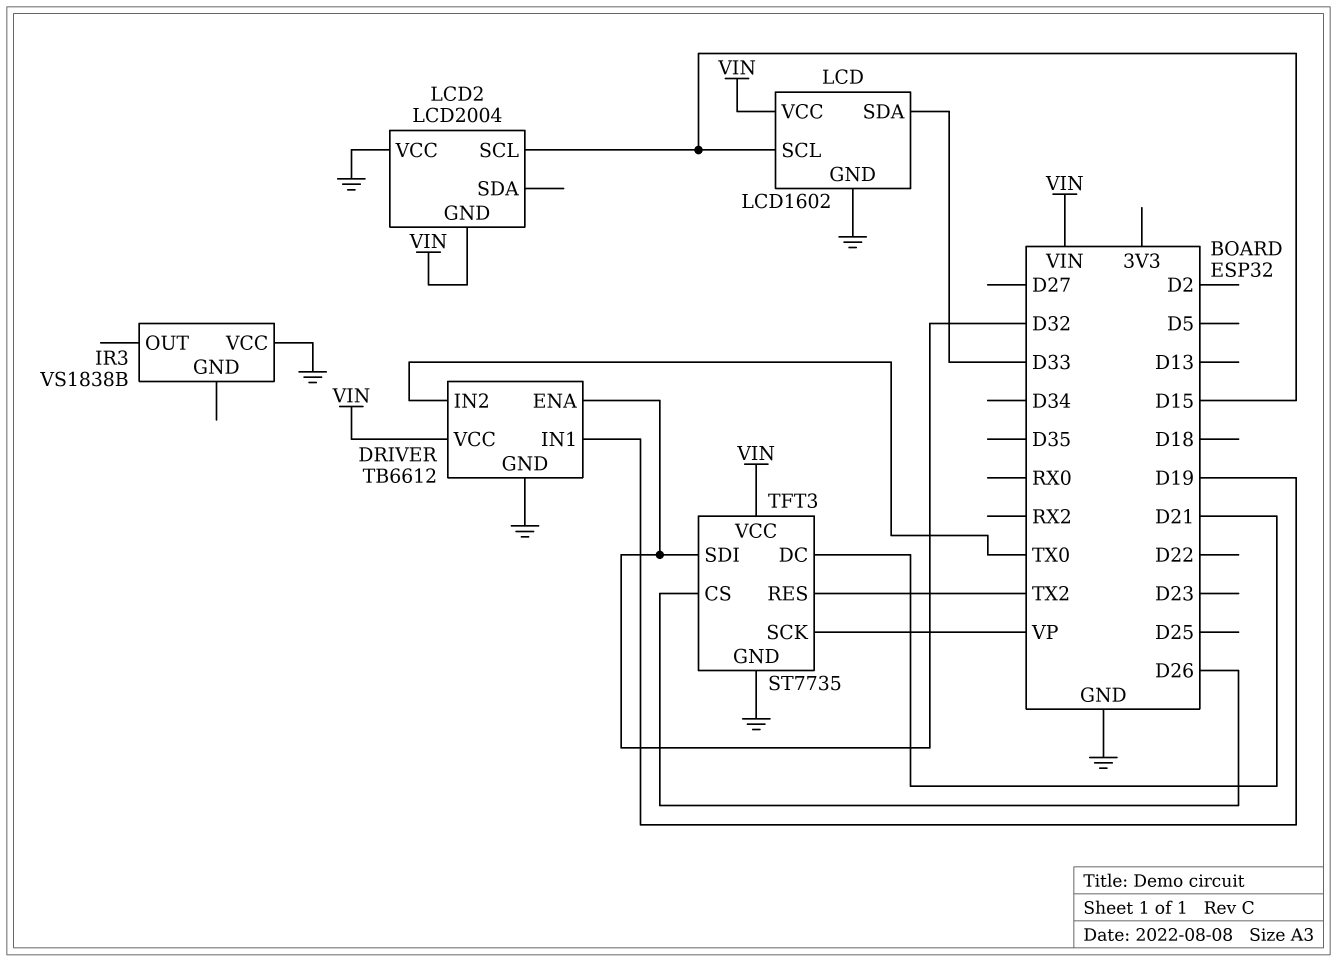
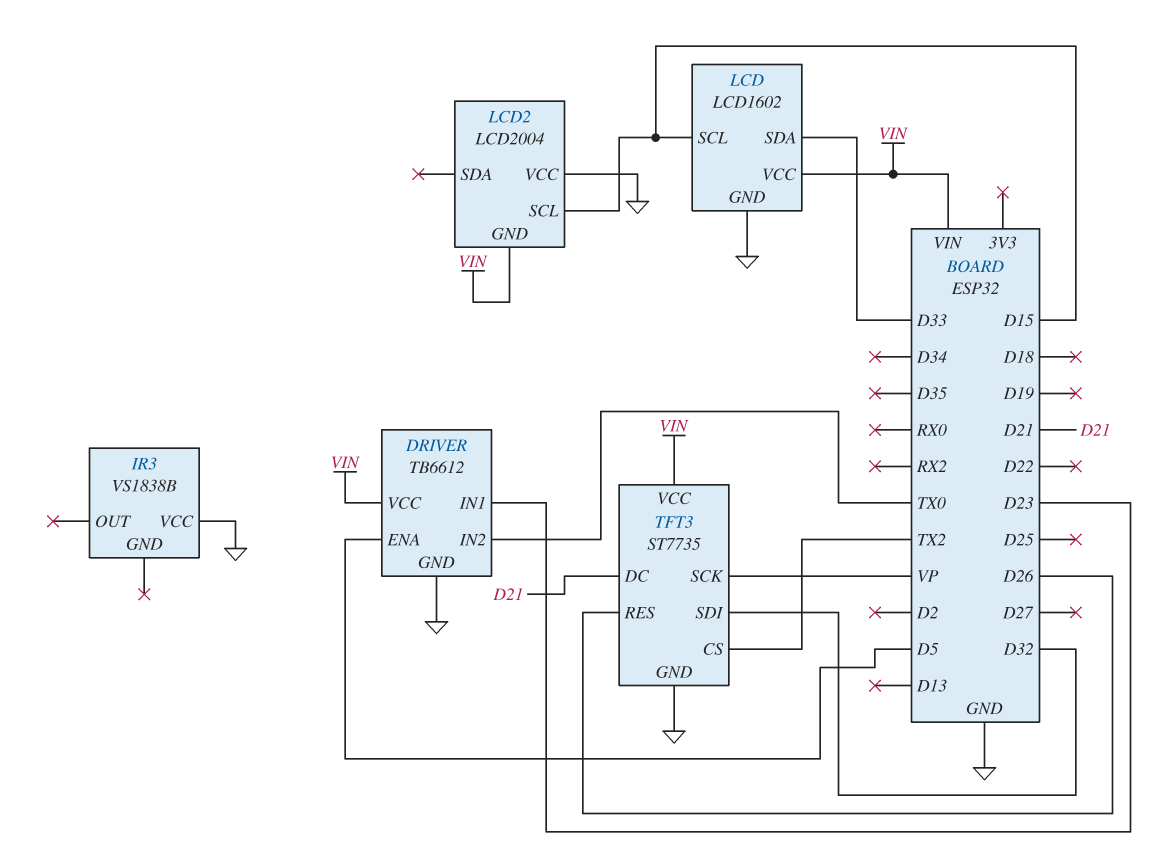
DRIVER pin ENA: D32 -> D5
DRIVER pin IN1: D19 -> D23
TFT3 pin CS: D26 -> TX2
TFT3 pin RES: TX2 -> D26

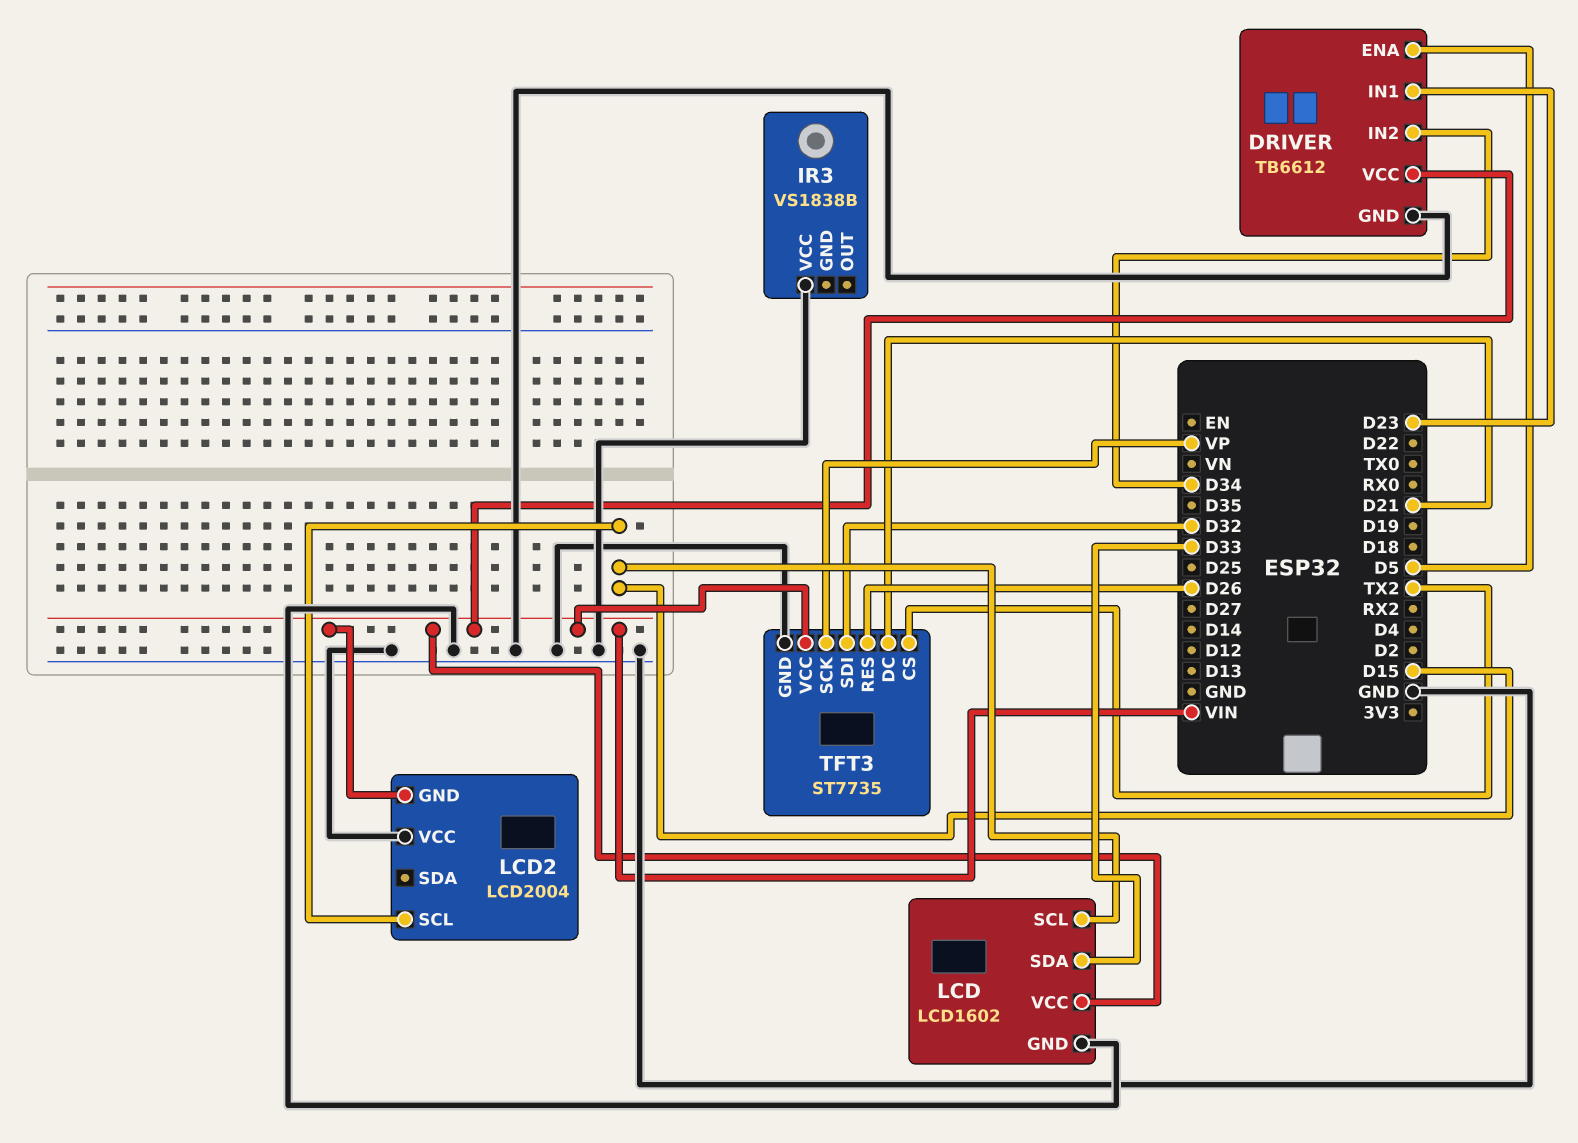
DRIVER pin IN2: TX0 -> D34

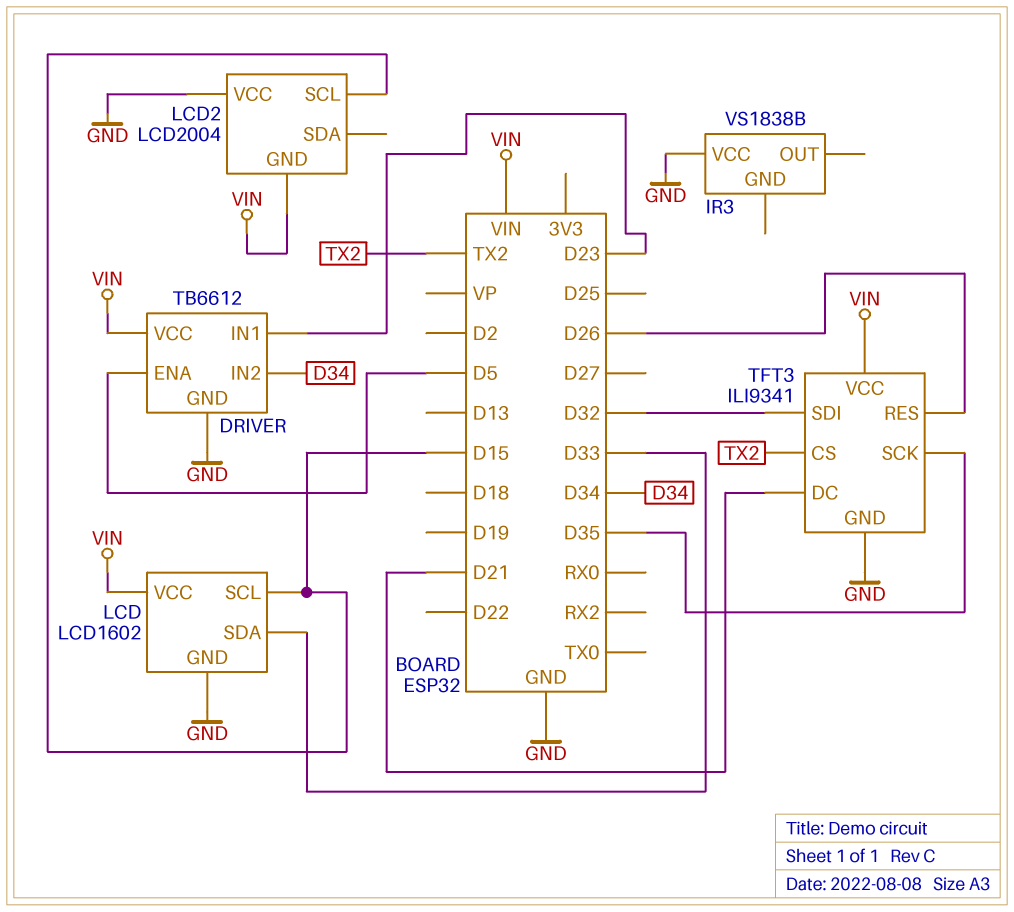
TFT3: ST7735 -> ILI9341
TFT3 pin SCK: VP -> D35

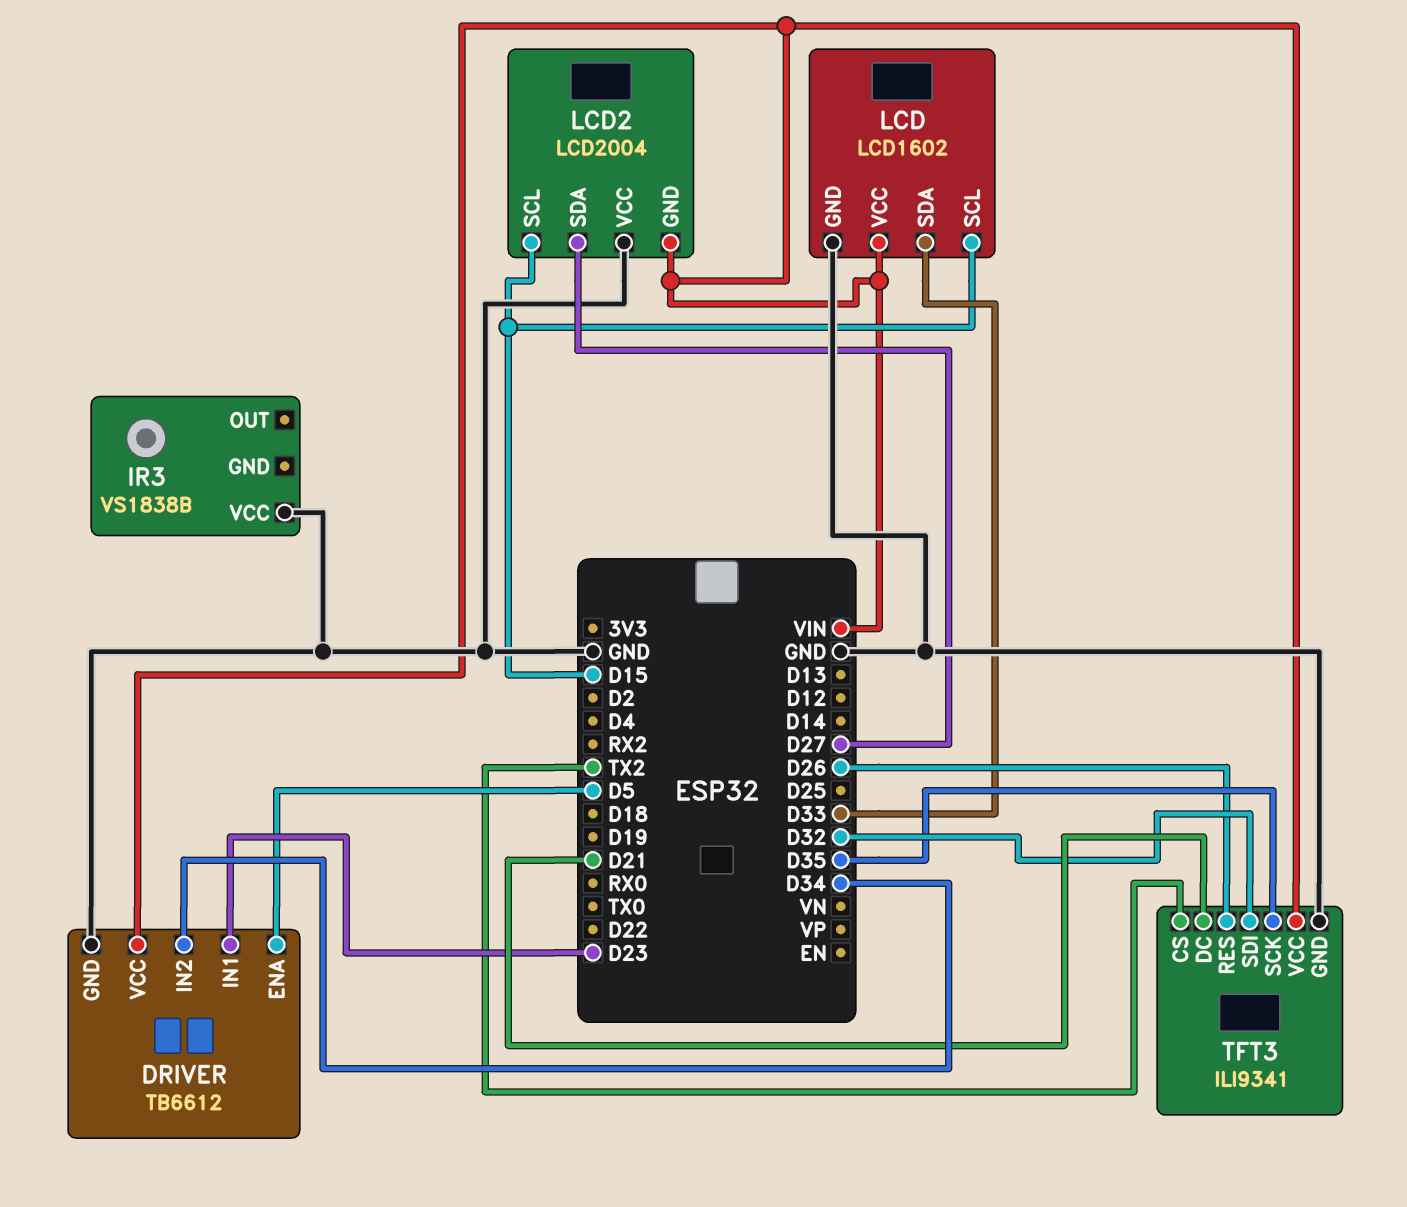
LCD2 pin SDA: none -> D27

